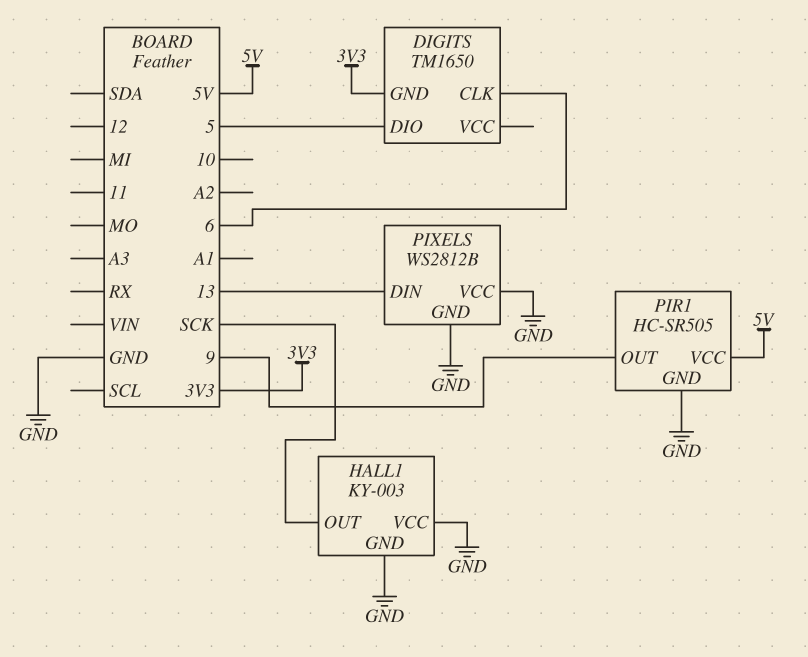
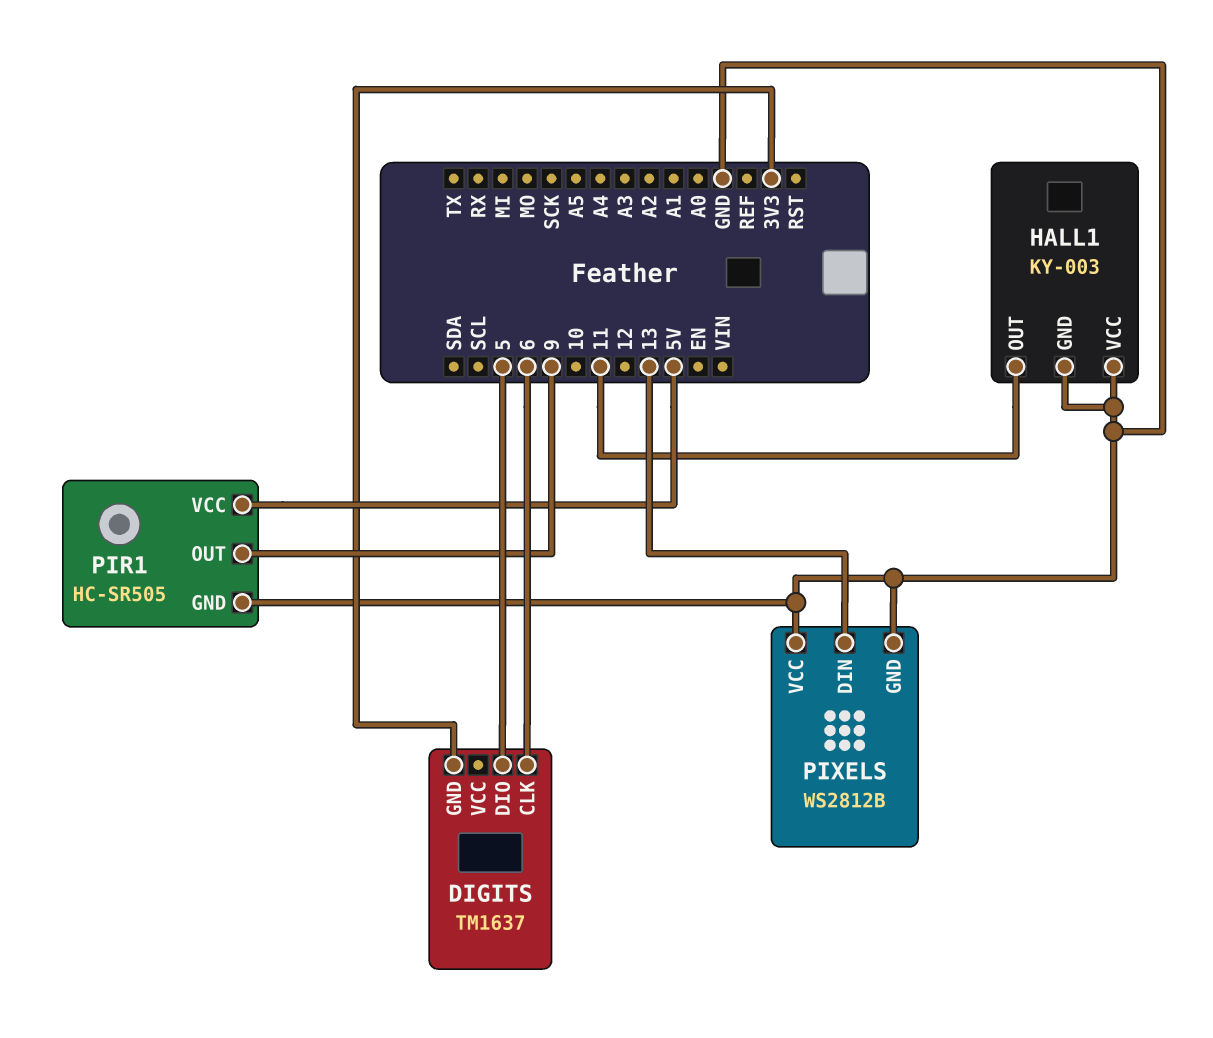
DIGITS: TM1650 -> TM1637
HALL1 pin OUT: SCK -> 11

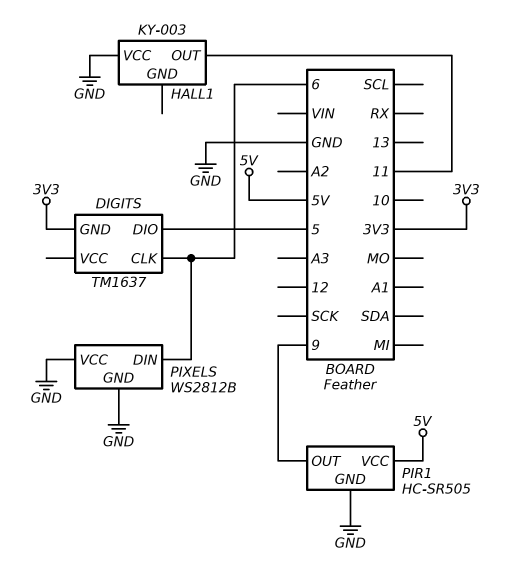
HALL1 pin GND: GND -> none
PIXELS pin DIN: 13 -> 6

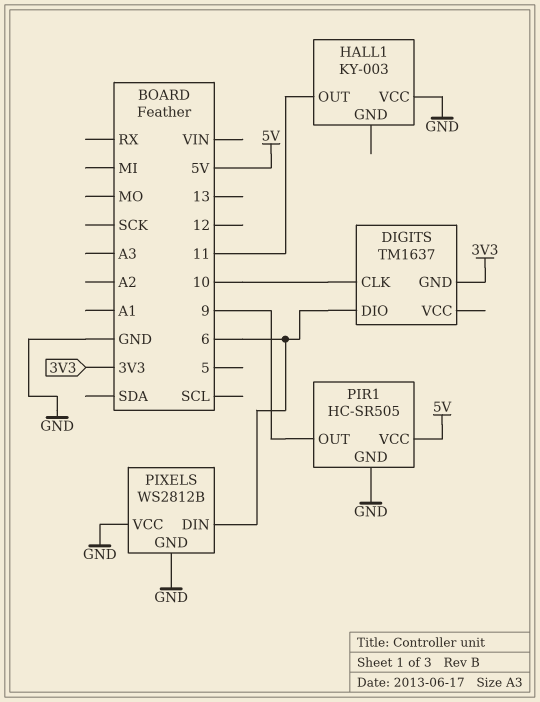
DIGITS pin CLK: 6 -> 10
DIGITS pin DIO: 5 -> 6

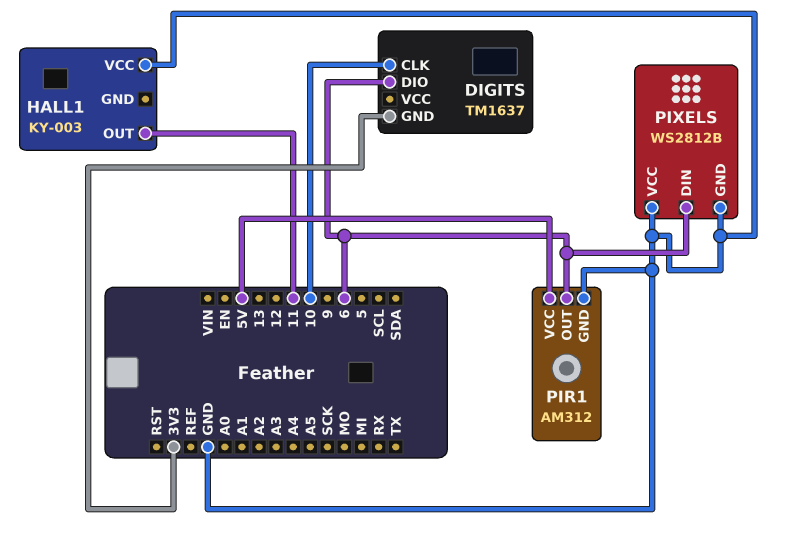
PIR1: HC-SR505 -> AM312
PIR1 pin OUT: 9 -> 6

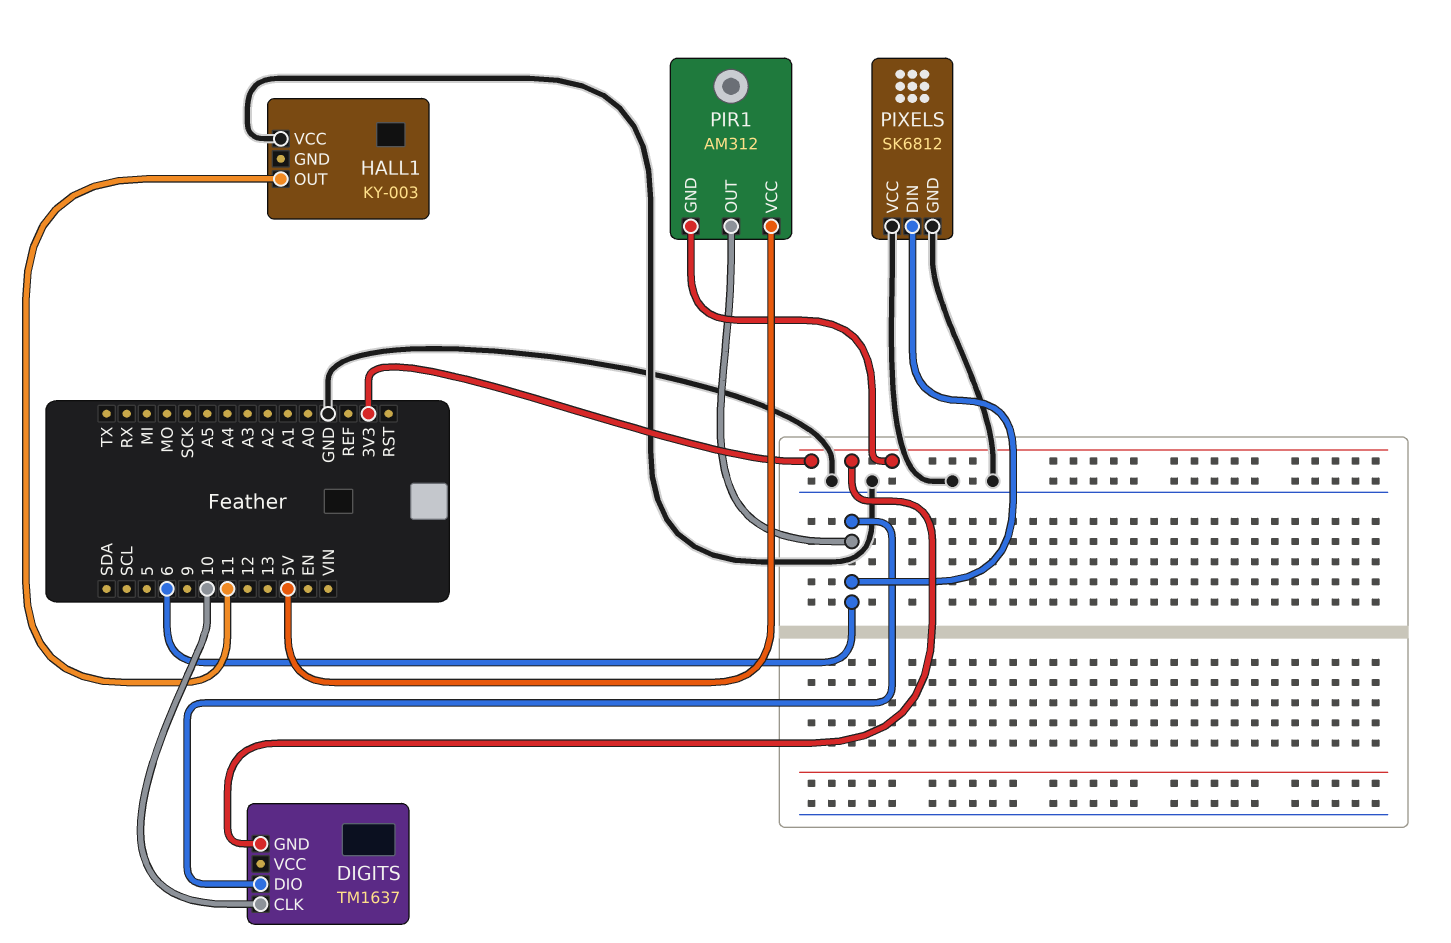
PIR1 pin GND: GND -> 3V3
PIXELS: WS2812B -> SK6812

